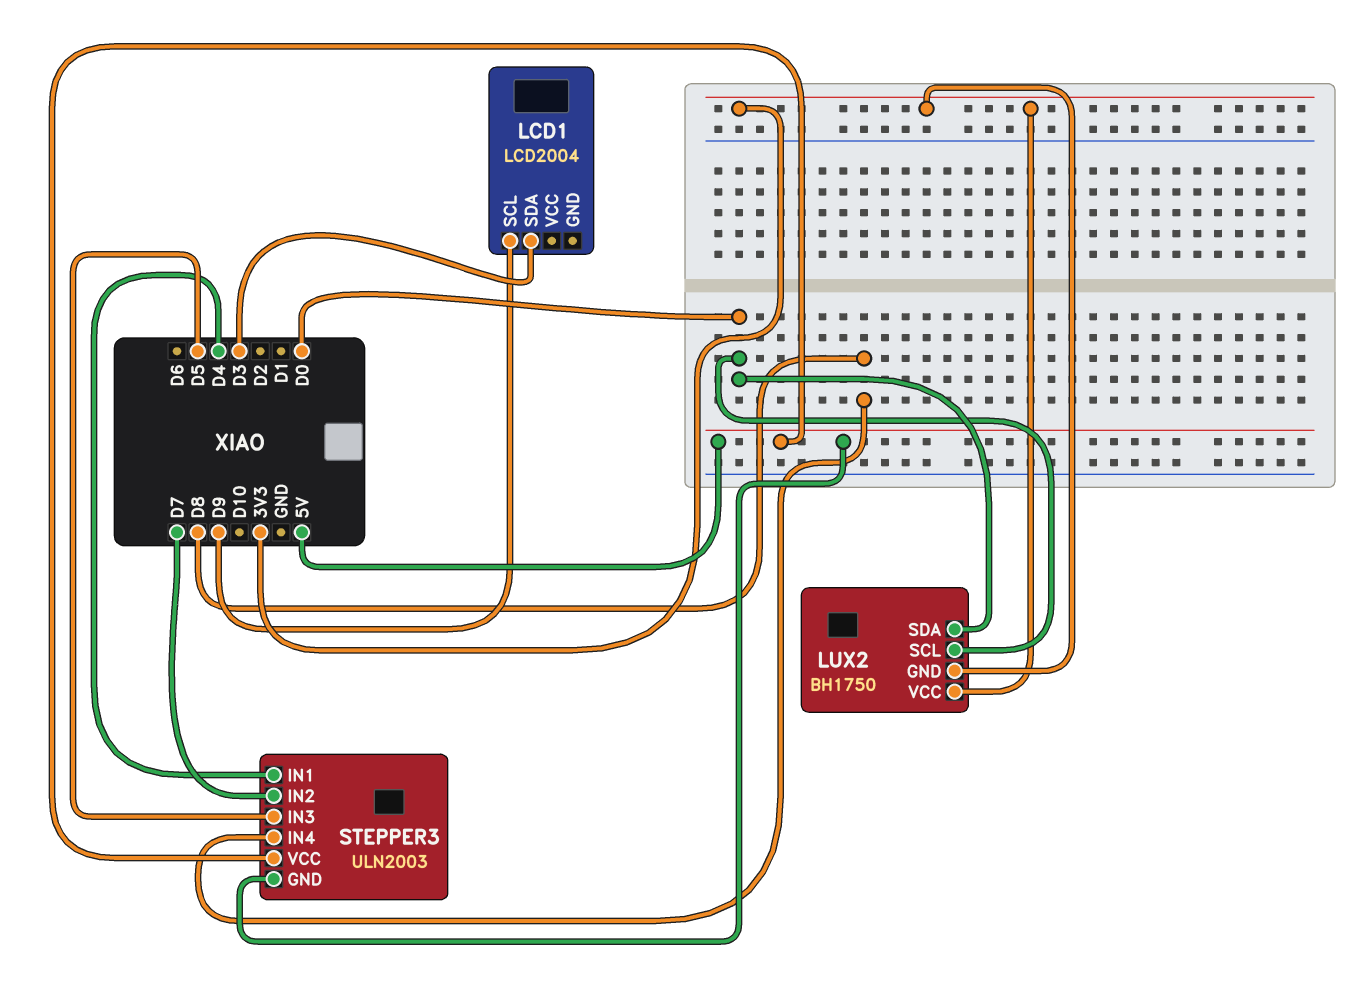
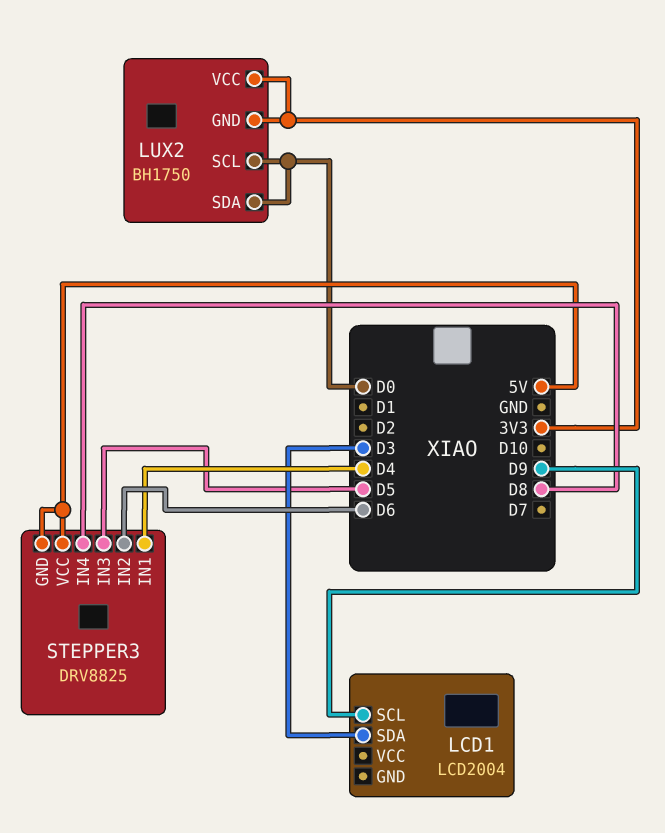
STEPPER3: ULN2003 -> DRV8825
STEPPER3 pin IN2: D7 -> D6

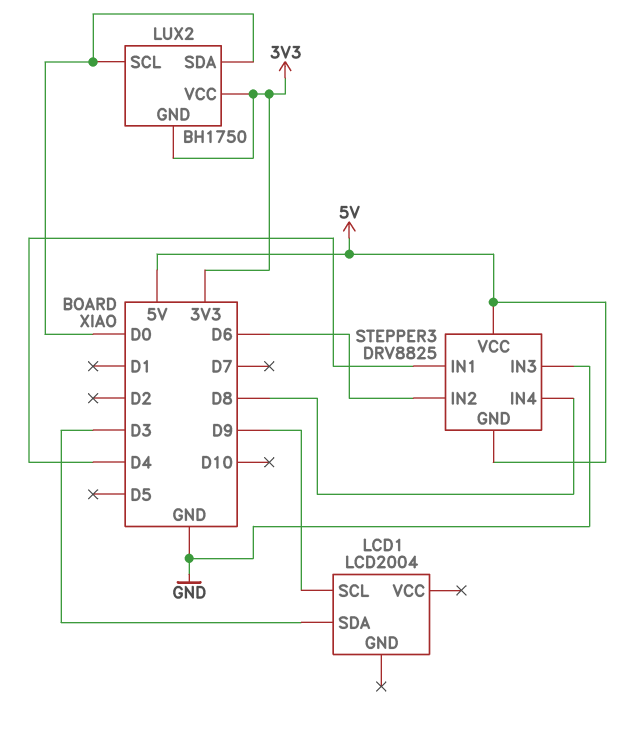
STEPPER3 pin IN3: D5 -> GND

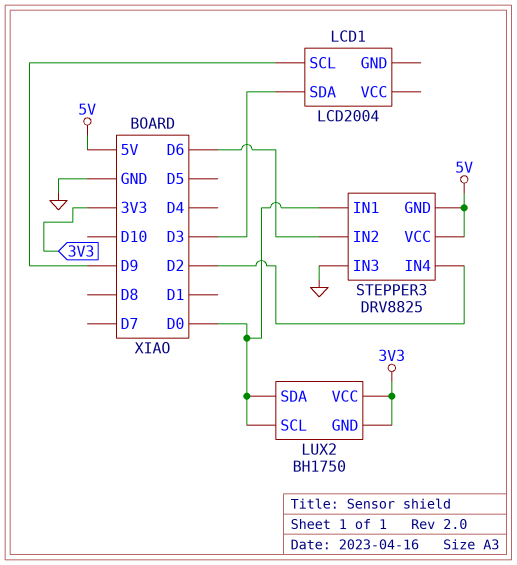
STEPPER3 pin IN1: D4 -> D0
STEPPER3 pin IN4: D8 -> D2

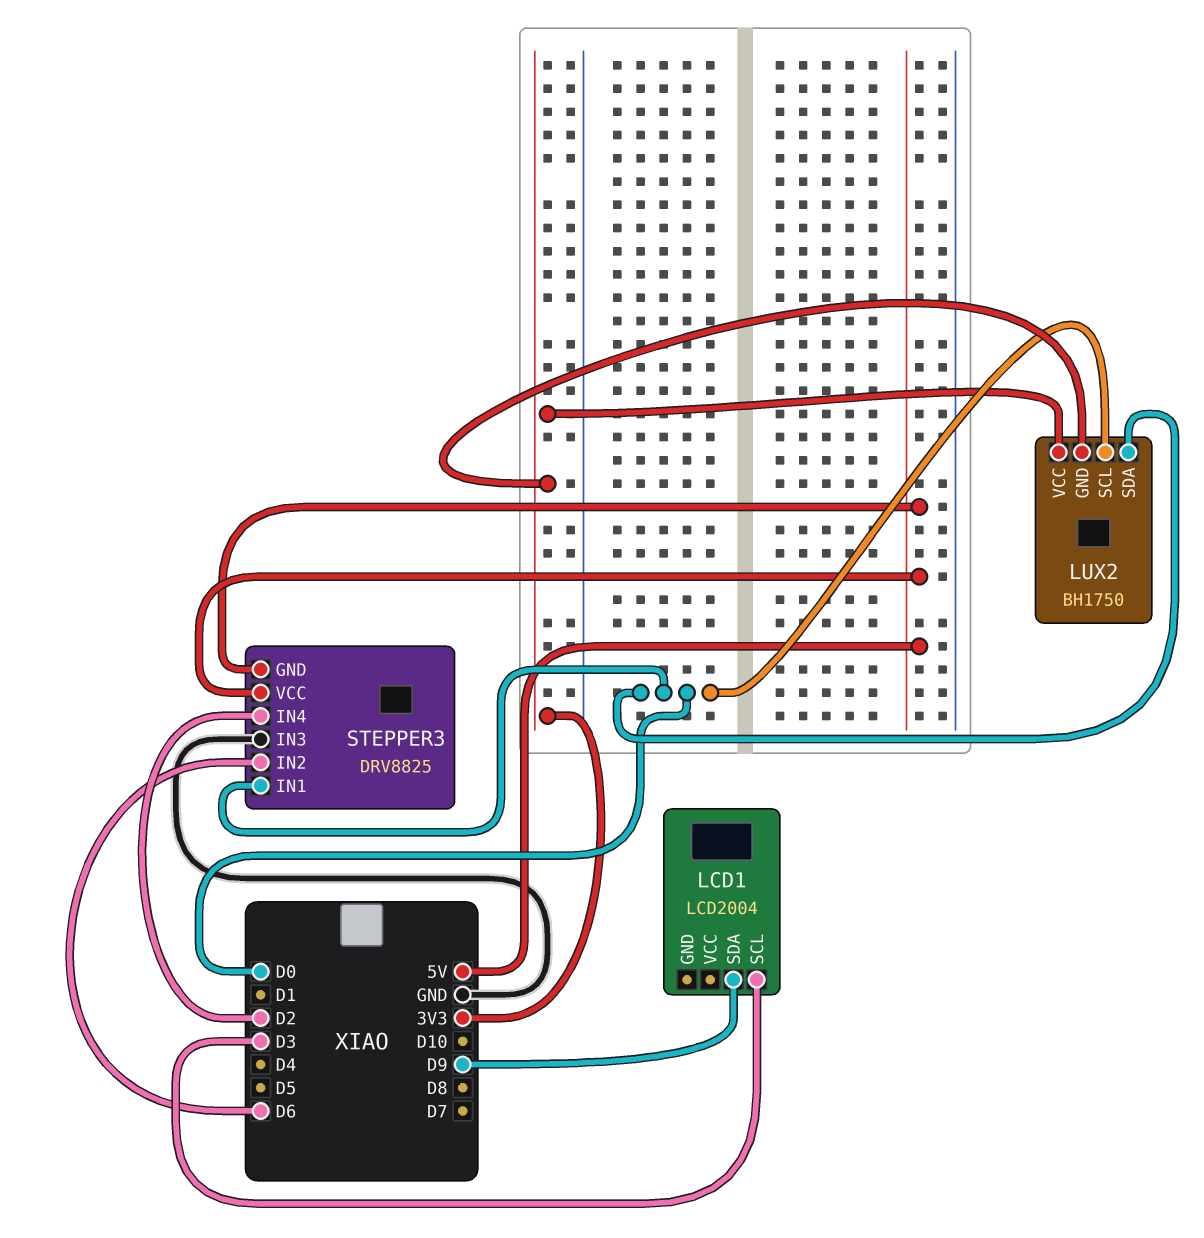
LCD1 pin SCL: D9 -> D3
LCD1 pin SDA: D3 -> D9

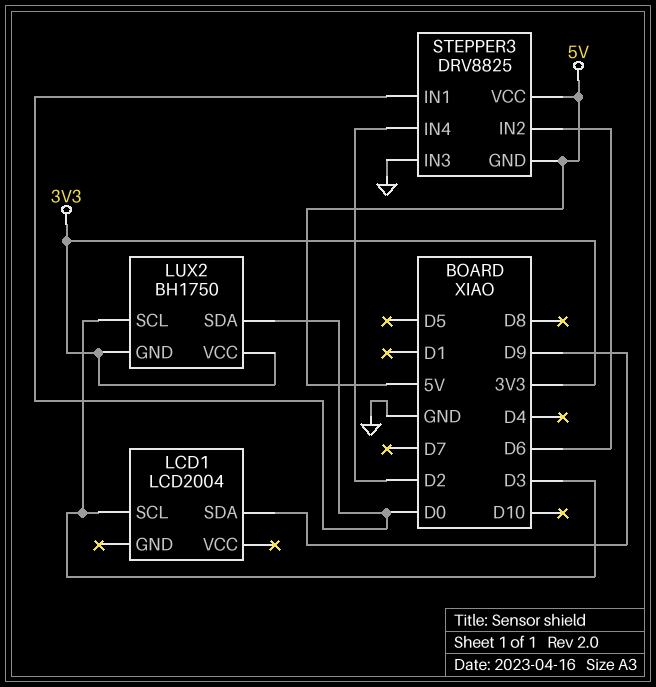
LUX2 pin SCL: D0 -> D3

